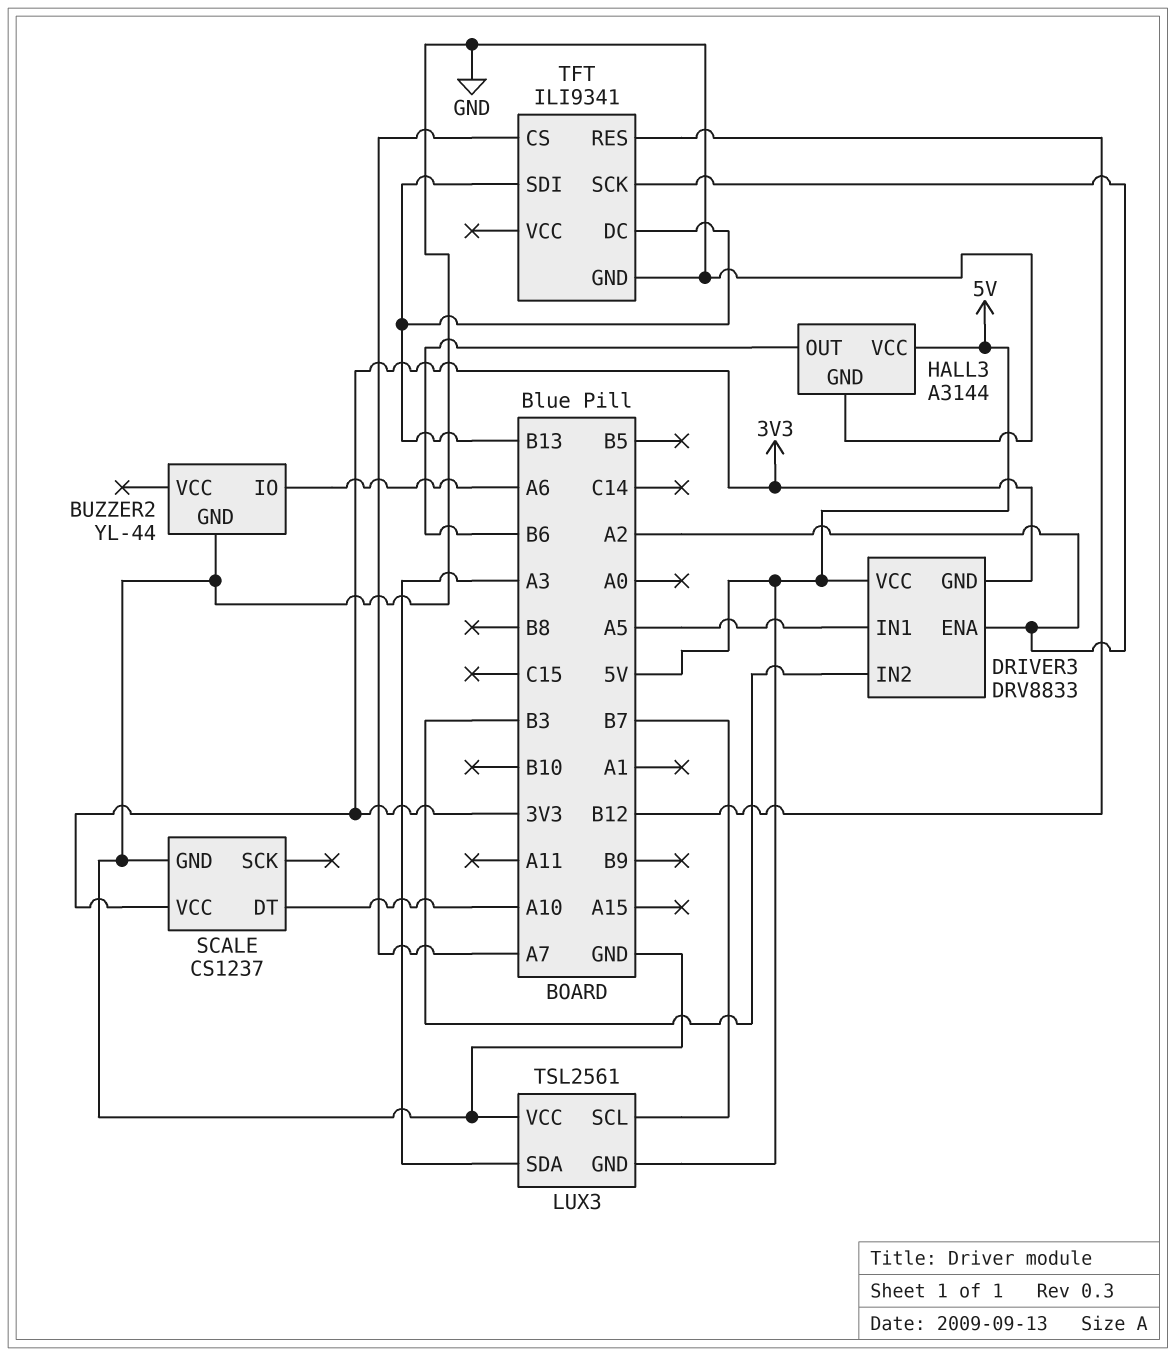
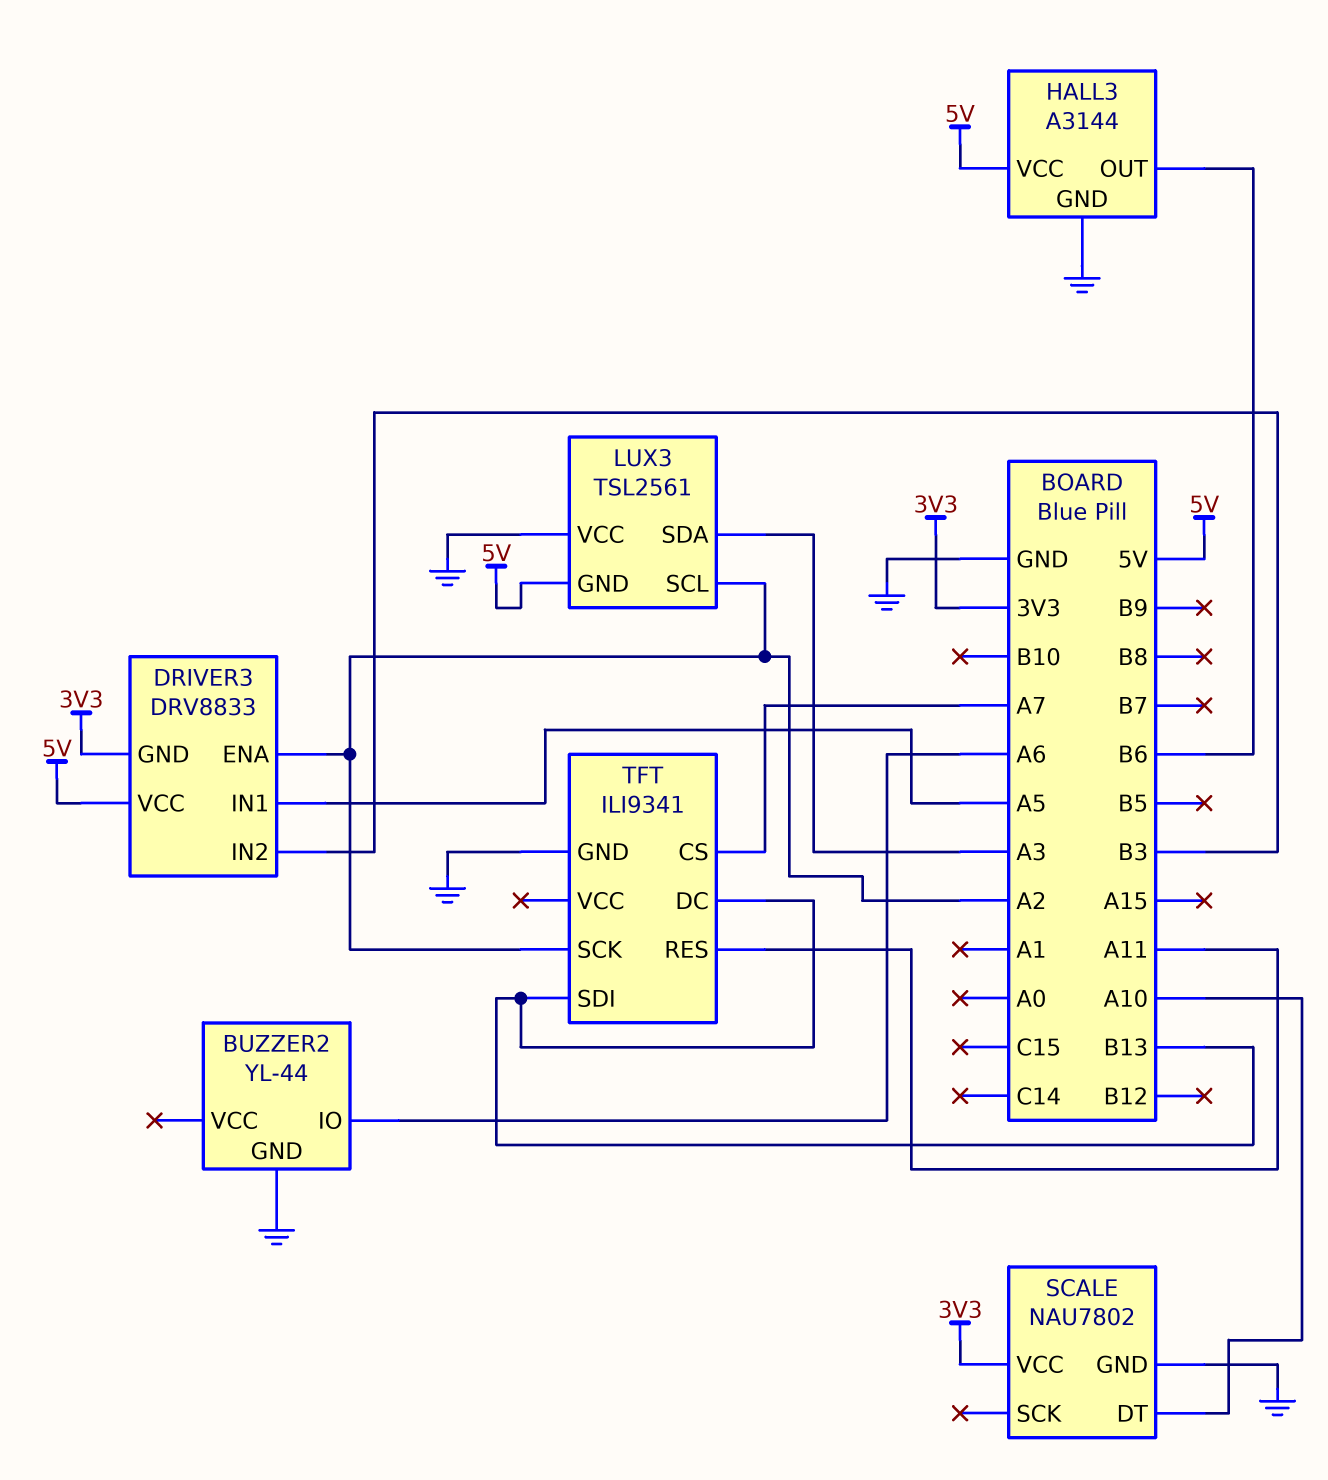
LUX3 pin SCL: B7 -> A2
SCALE: CS1237 -> NAU7802
TFT pin RES: B12 -> A11

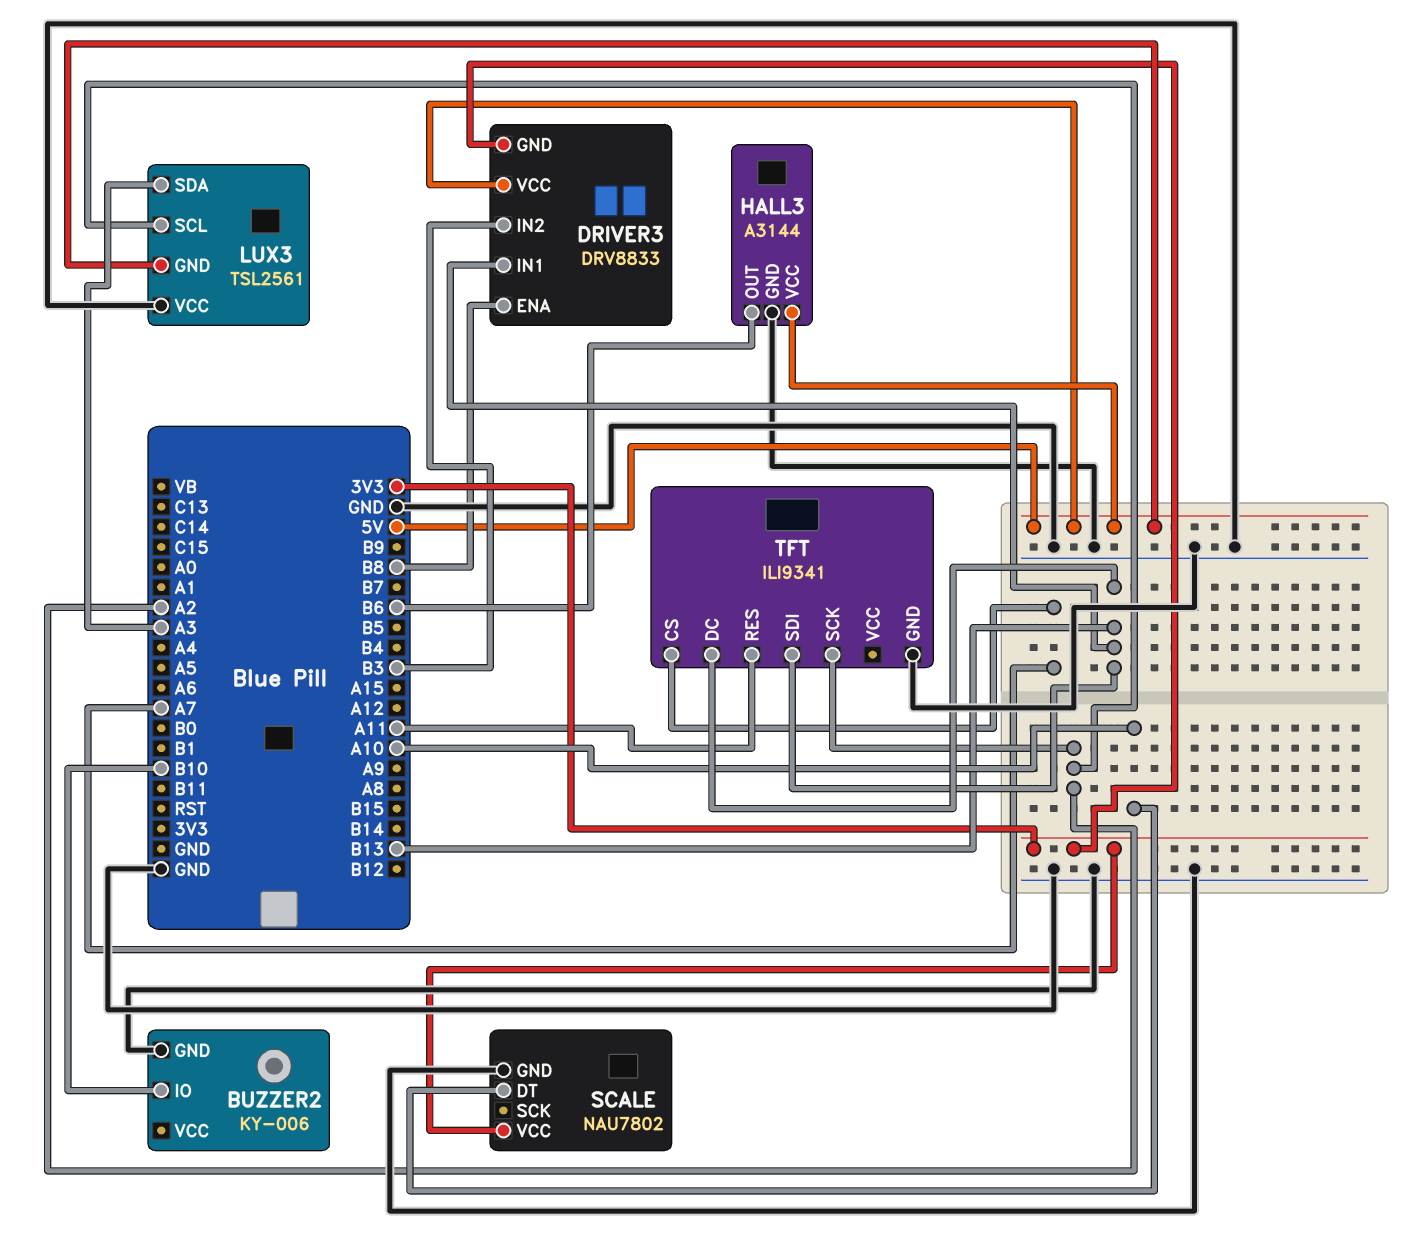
BUZZER2: YL-44 -> KY-006
BUZZER2 pin IO: A6 -> B10
DRIVER3 pin ENA: A2 -> B8
DRIVER3 pin IN1: A5 -> B13

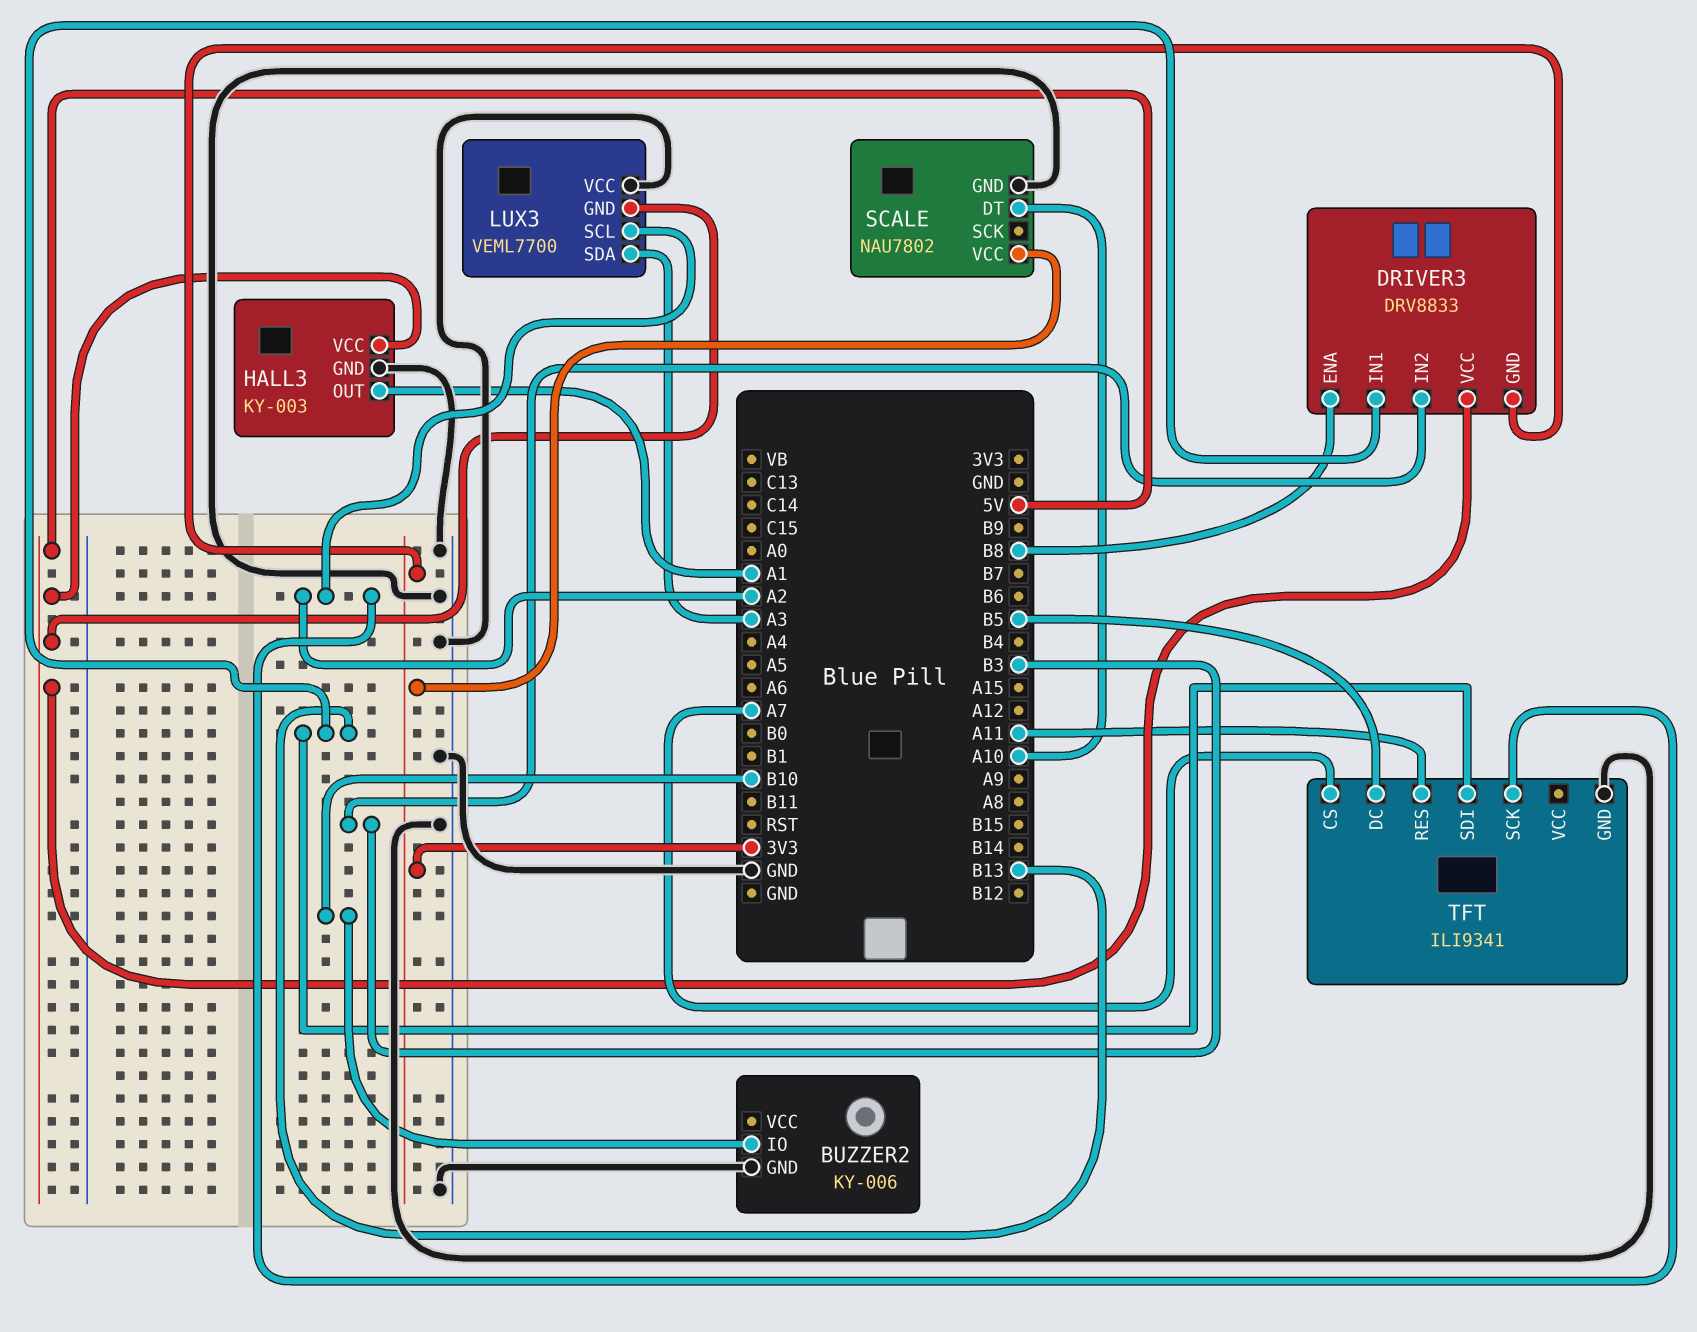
HALL3: A3144 -> KY-003
HALL3 pin OUT: B6 -> A1
LUX3: TSL2561 -> VEML7700
TFT pin DC: B13 -> B5

